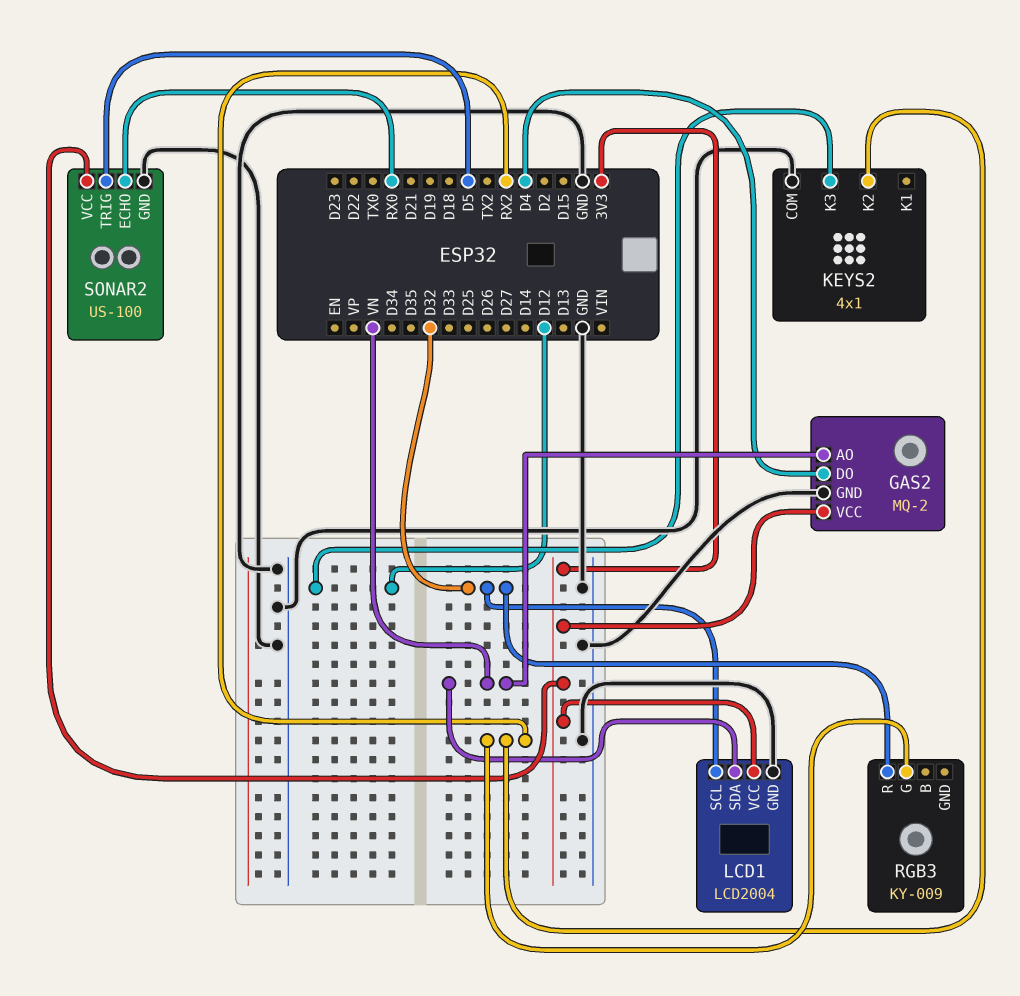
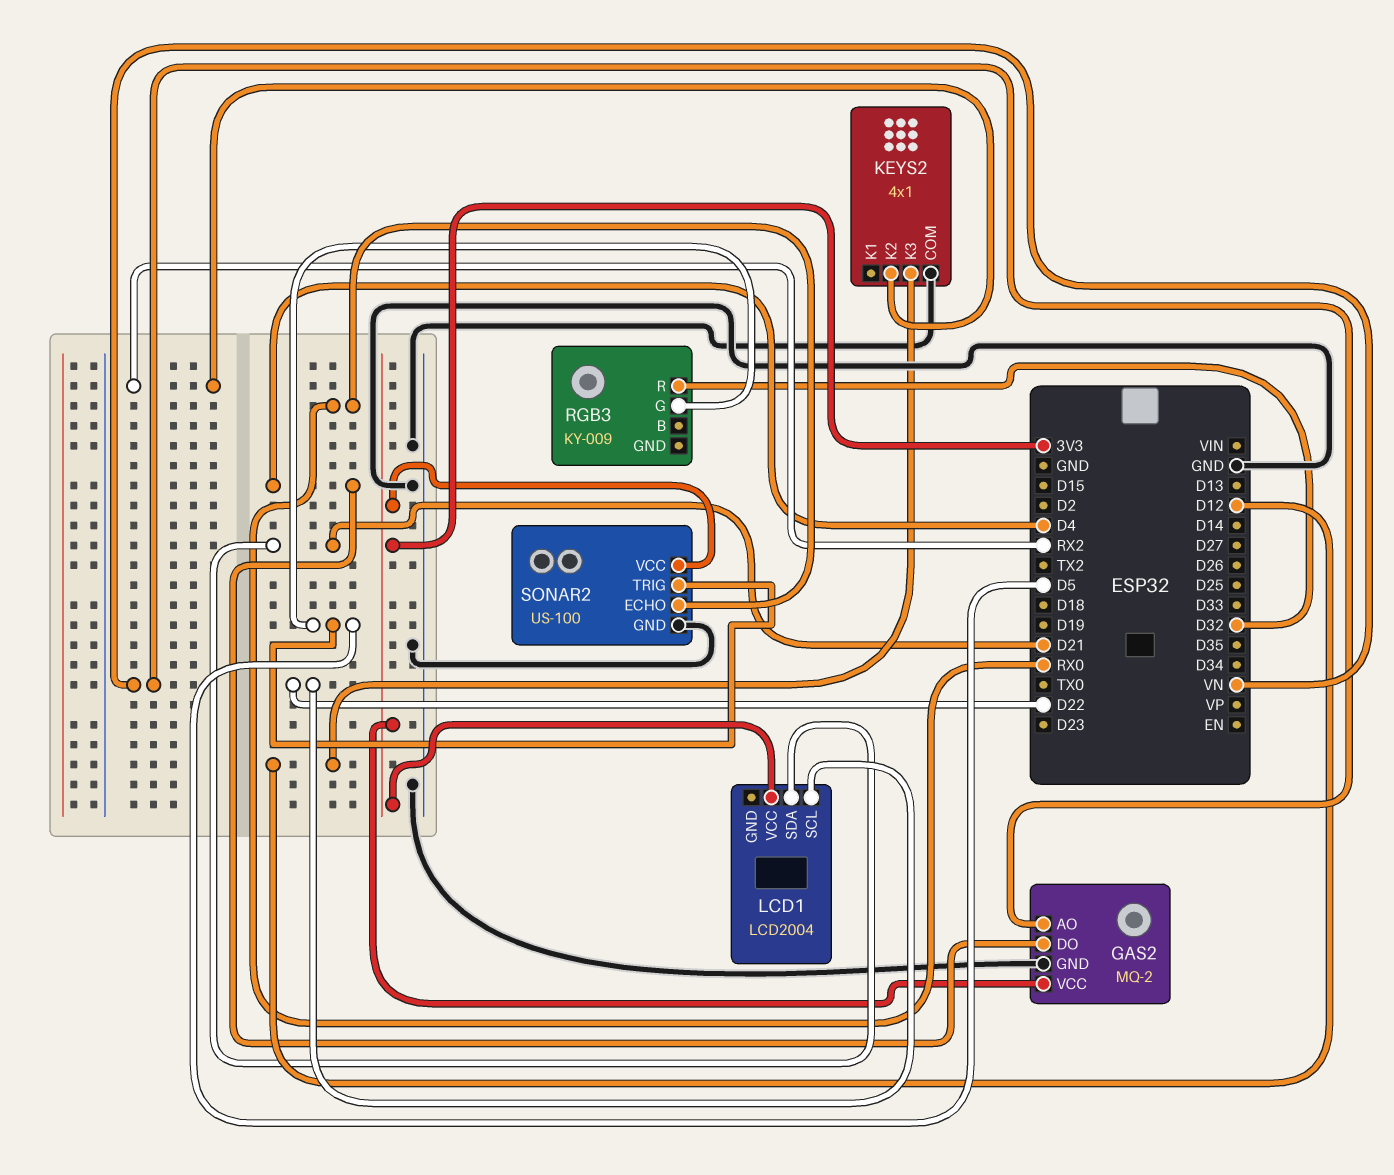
LCD1 pin GND: GND -> none
LCD1 pin SCL: D32 -> D22
LCD1 pin SDA: VN -> D21
RGB3 pin G: RX2 -> D5

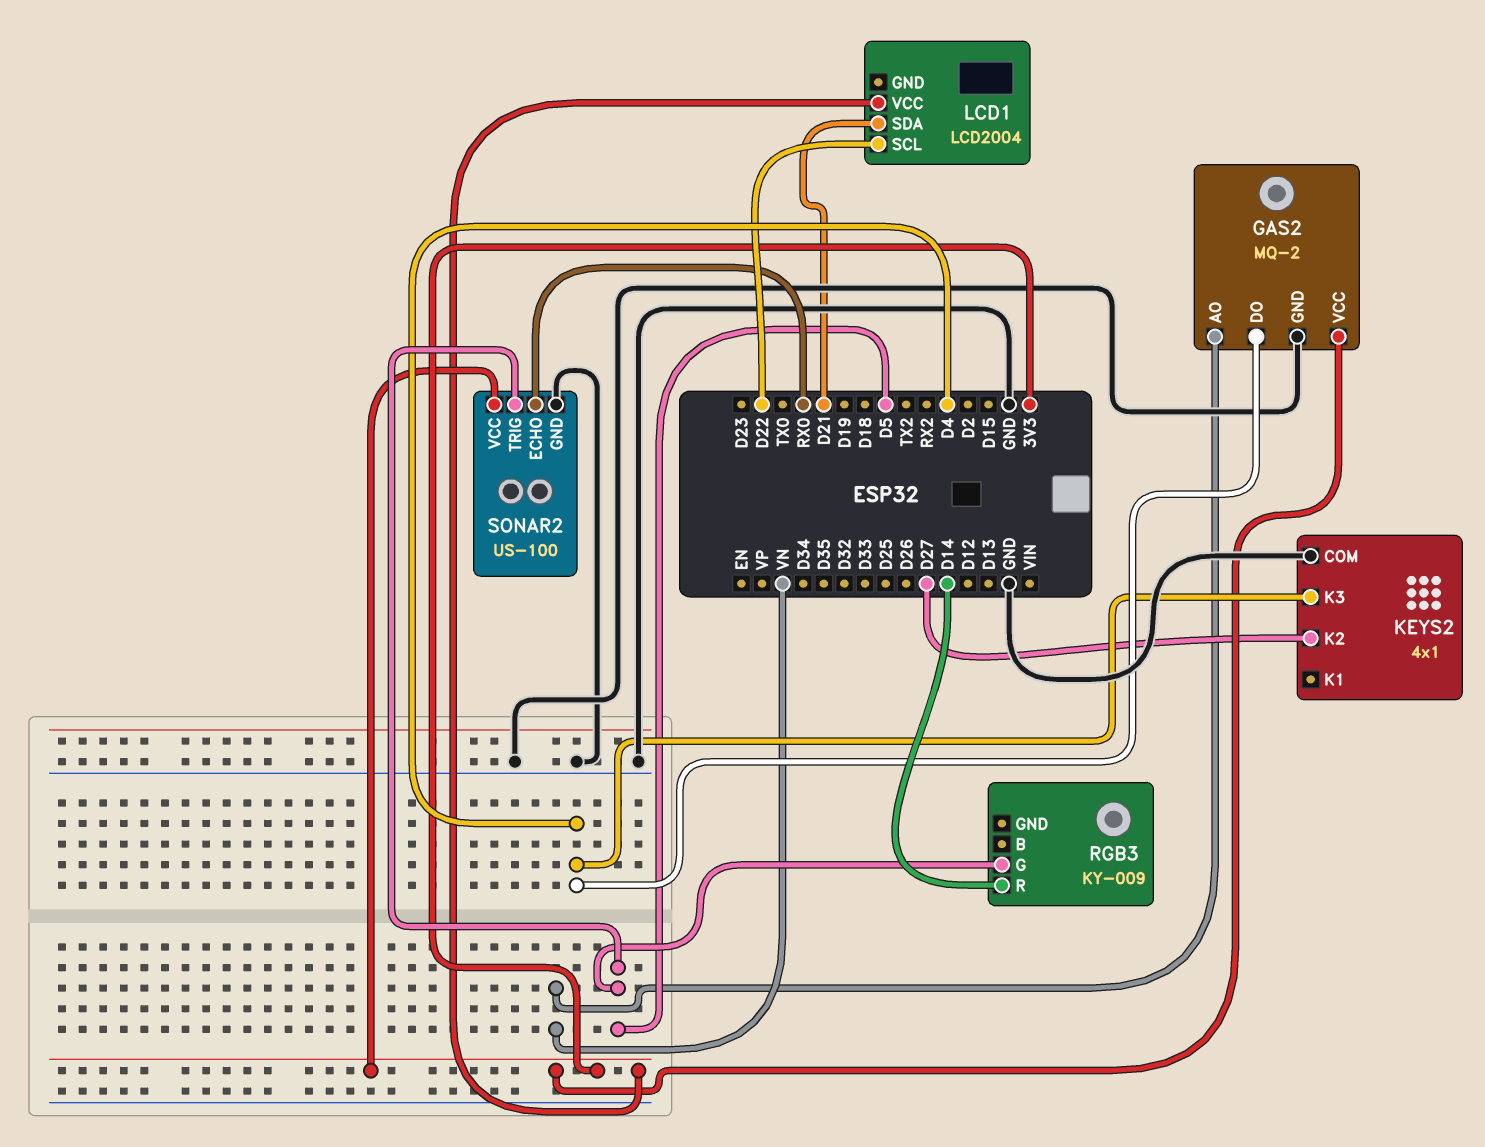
KEYS2 pin K2: RX2 -> D27
KEYS2 pin K3: D12 -> D4
RGB3 pin R: D32 -> D14

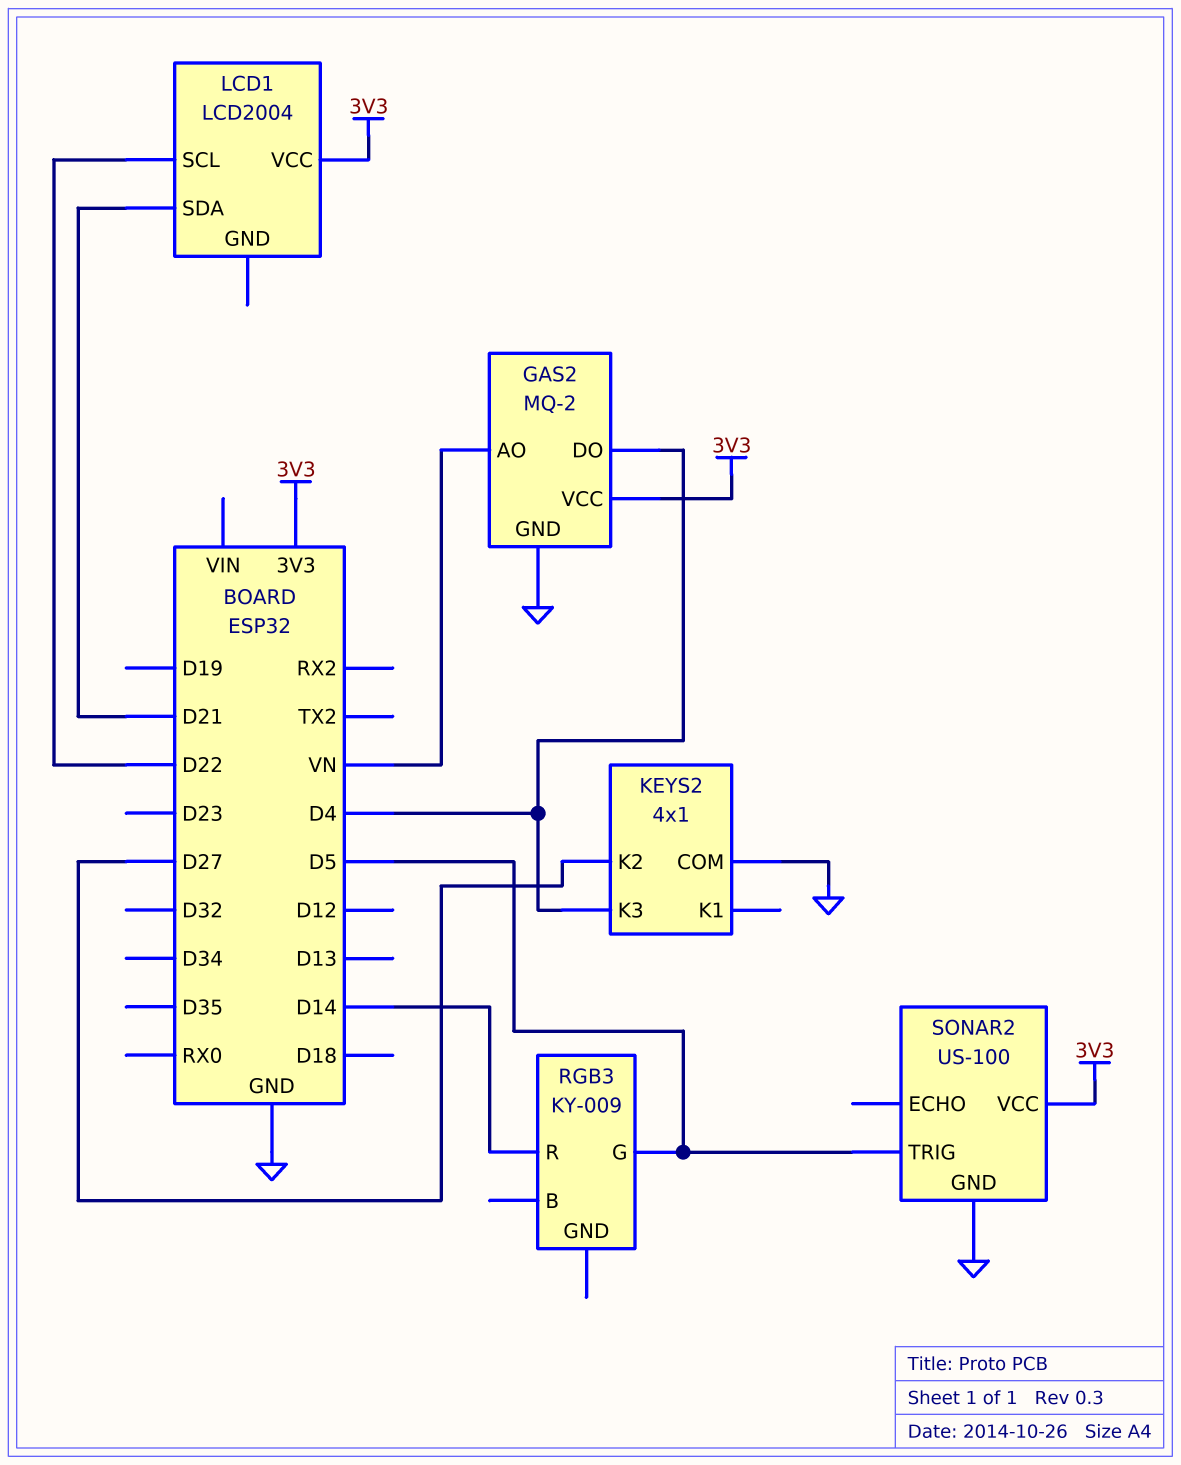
SONAR2 pin ECHO: RX0 -> none

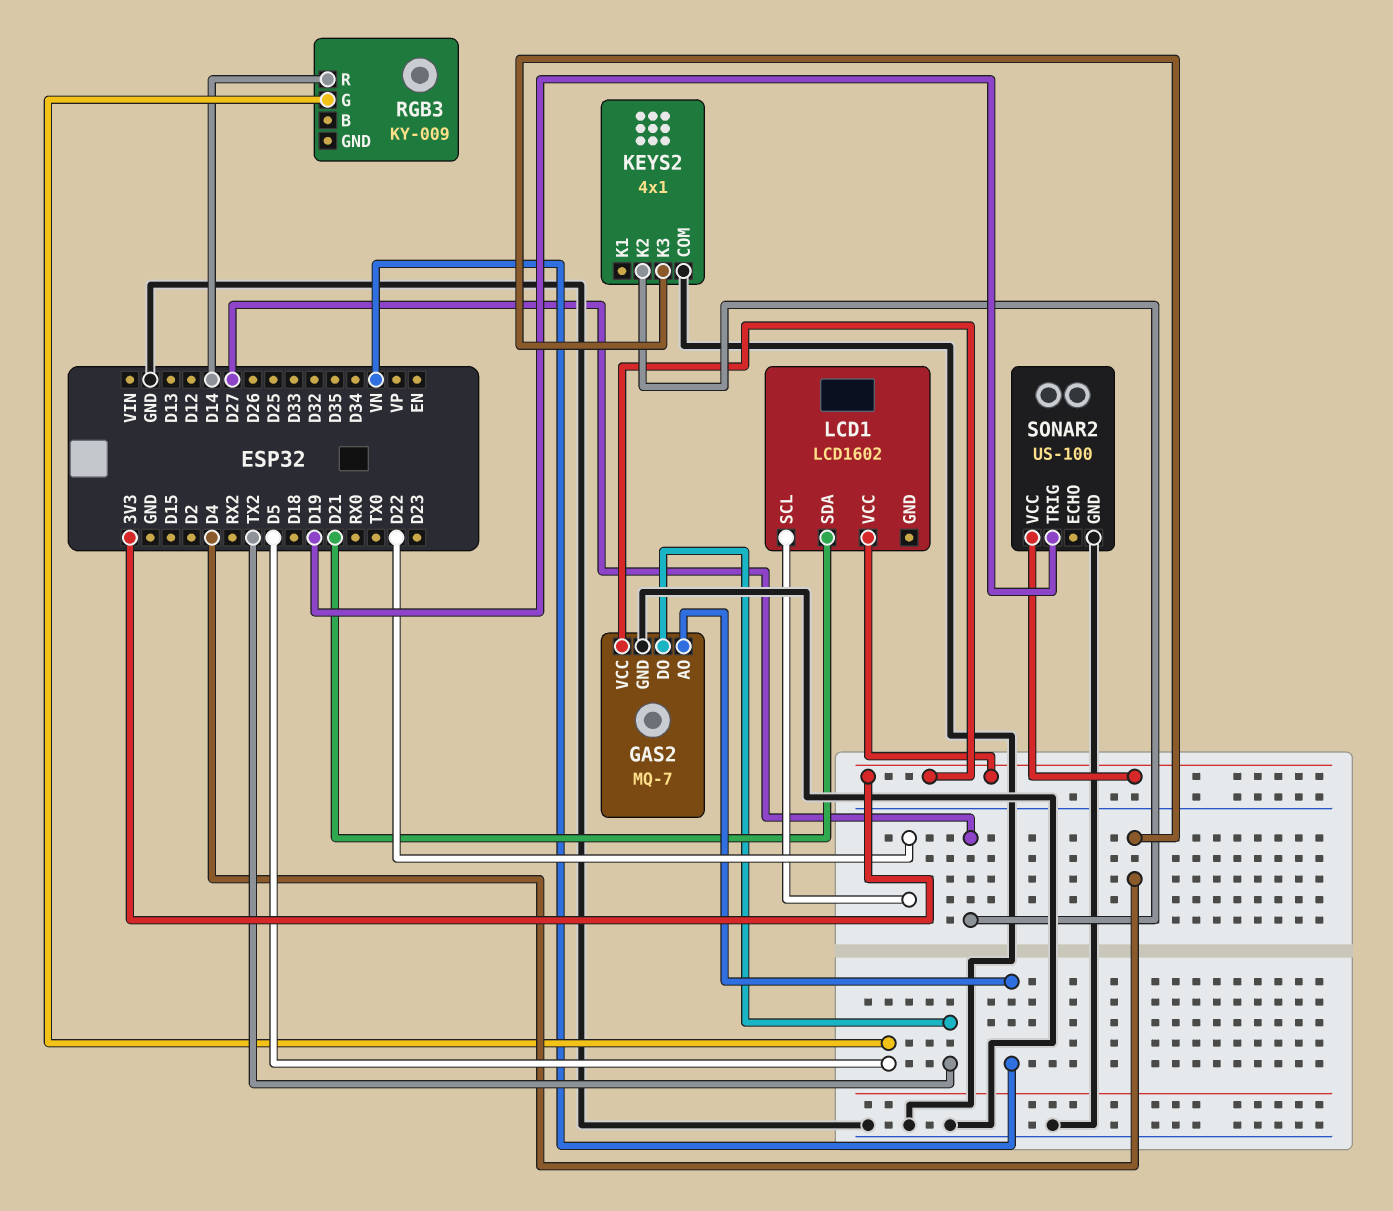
GAS2: MQ-2 -> MQ-7
GAS2 pin DO: D4 -> TX2
LCD1: LCD2004 -> LCD1602
SONAR2 pin TRIG: D5 -> D19

